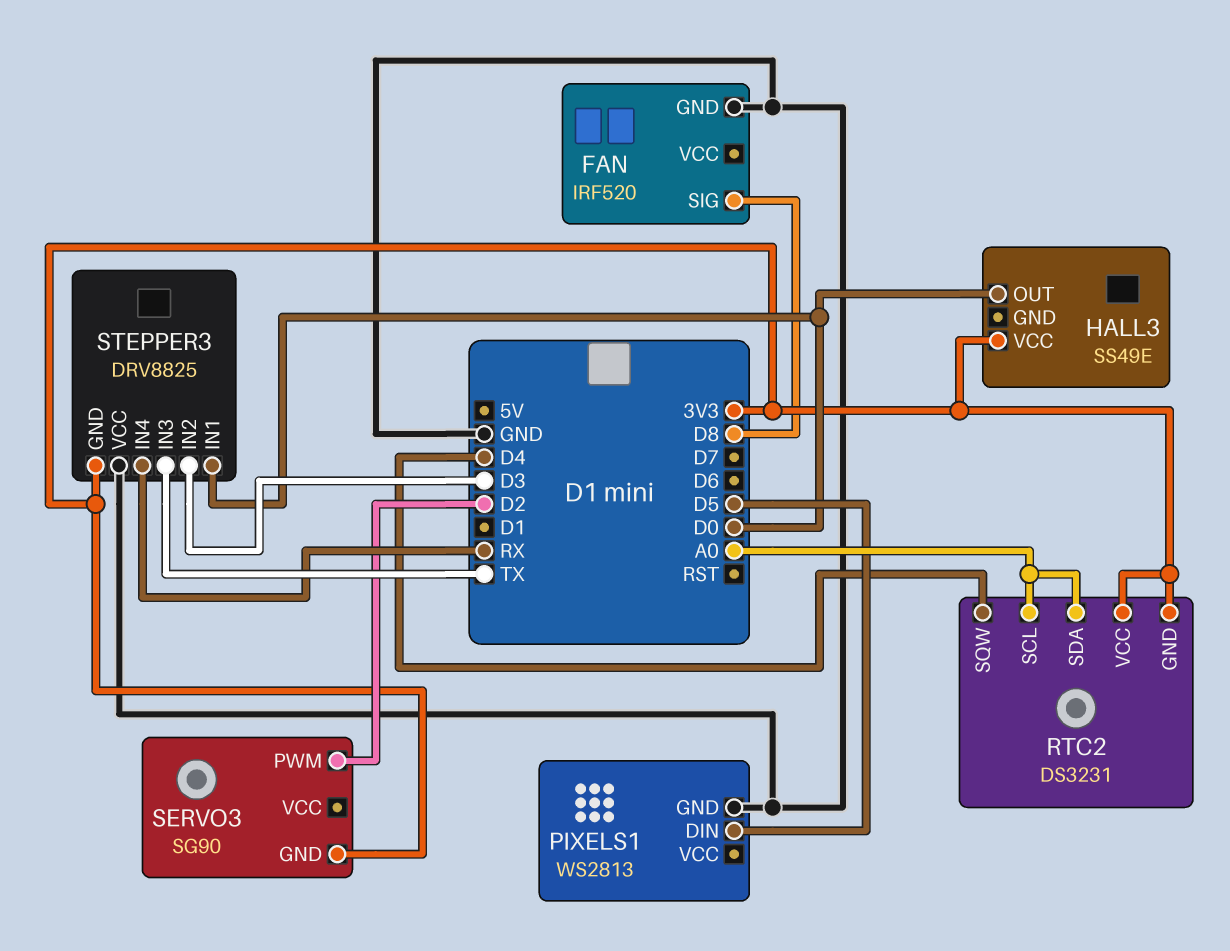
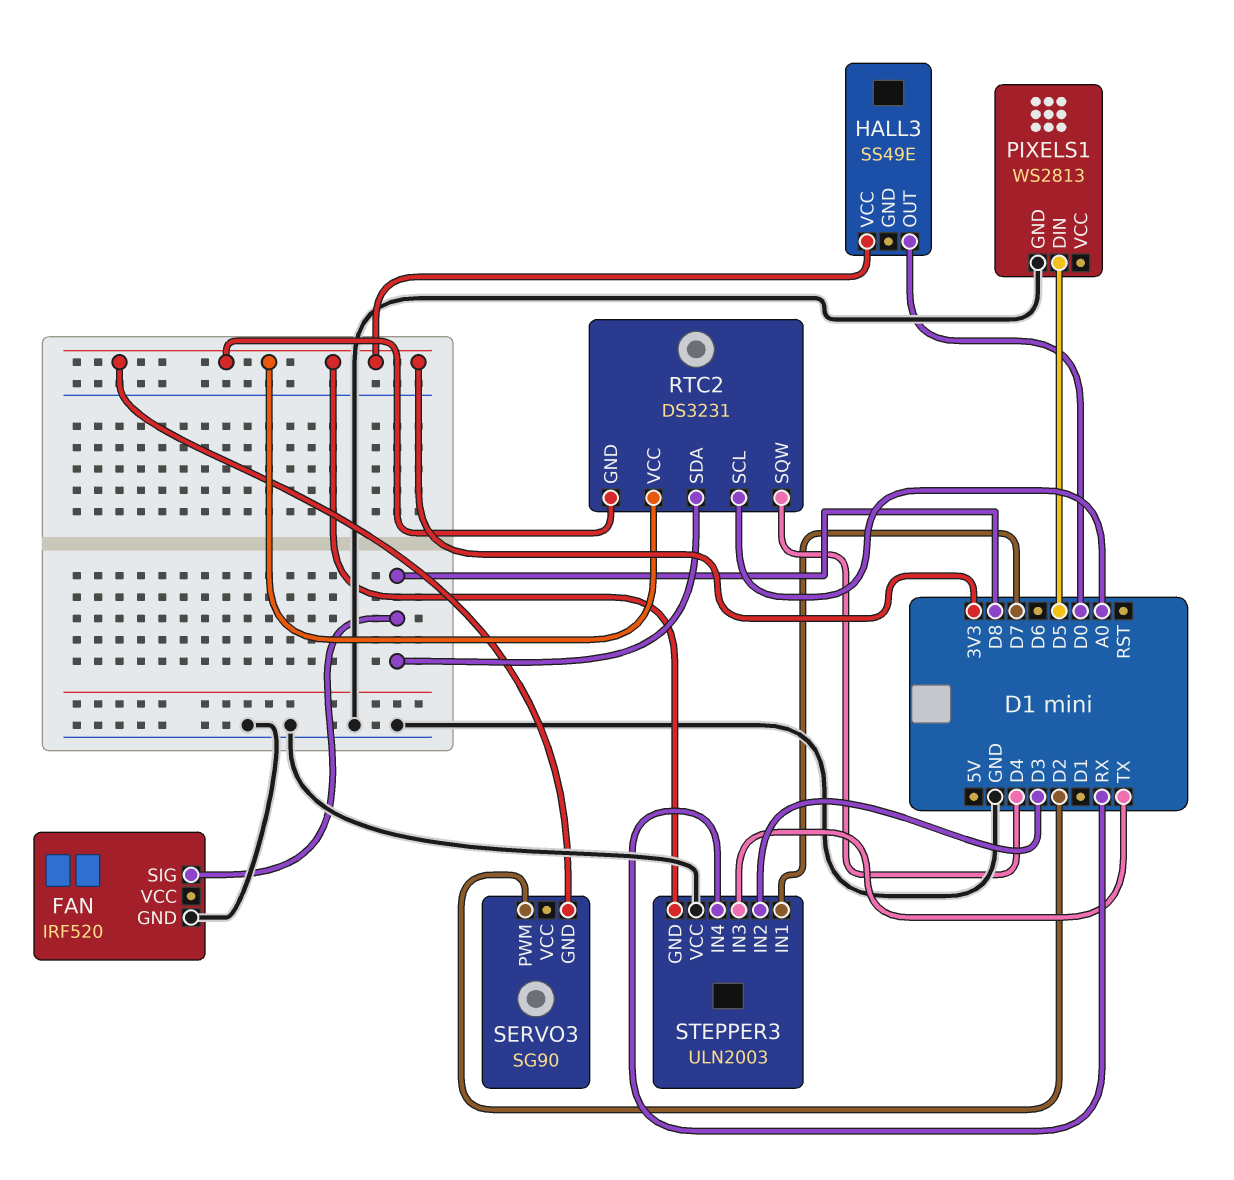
RTC2 pin SDA: A0 -> D8
STEPPER3: DRV8825 -> ULN2003
STEPPER3 pin IN1: D0 -> D7

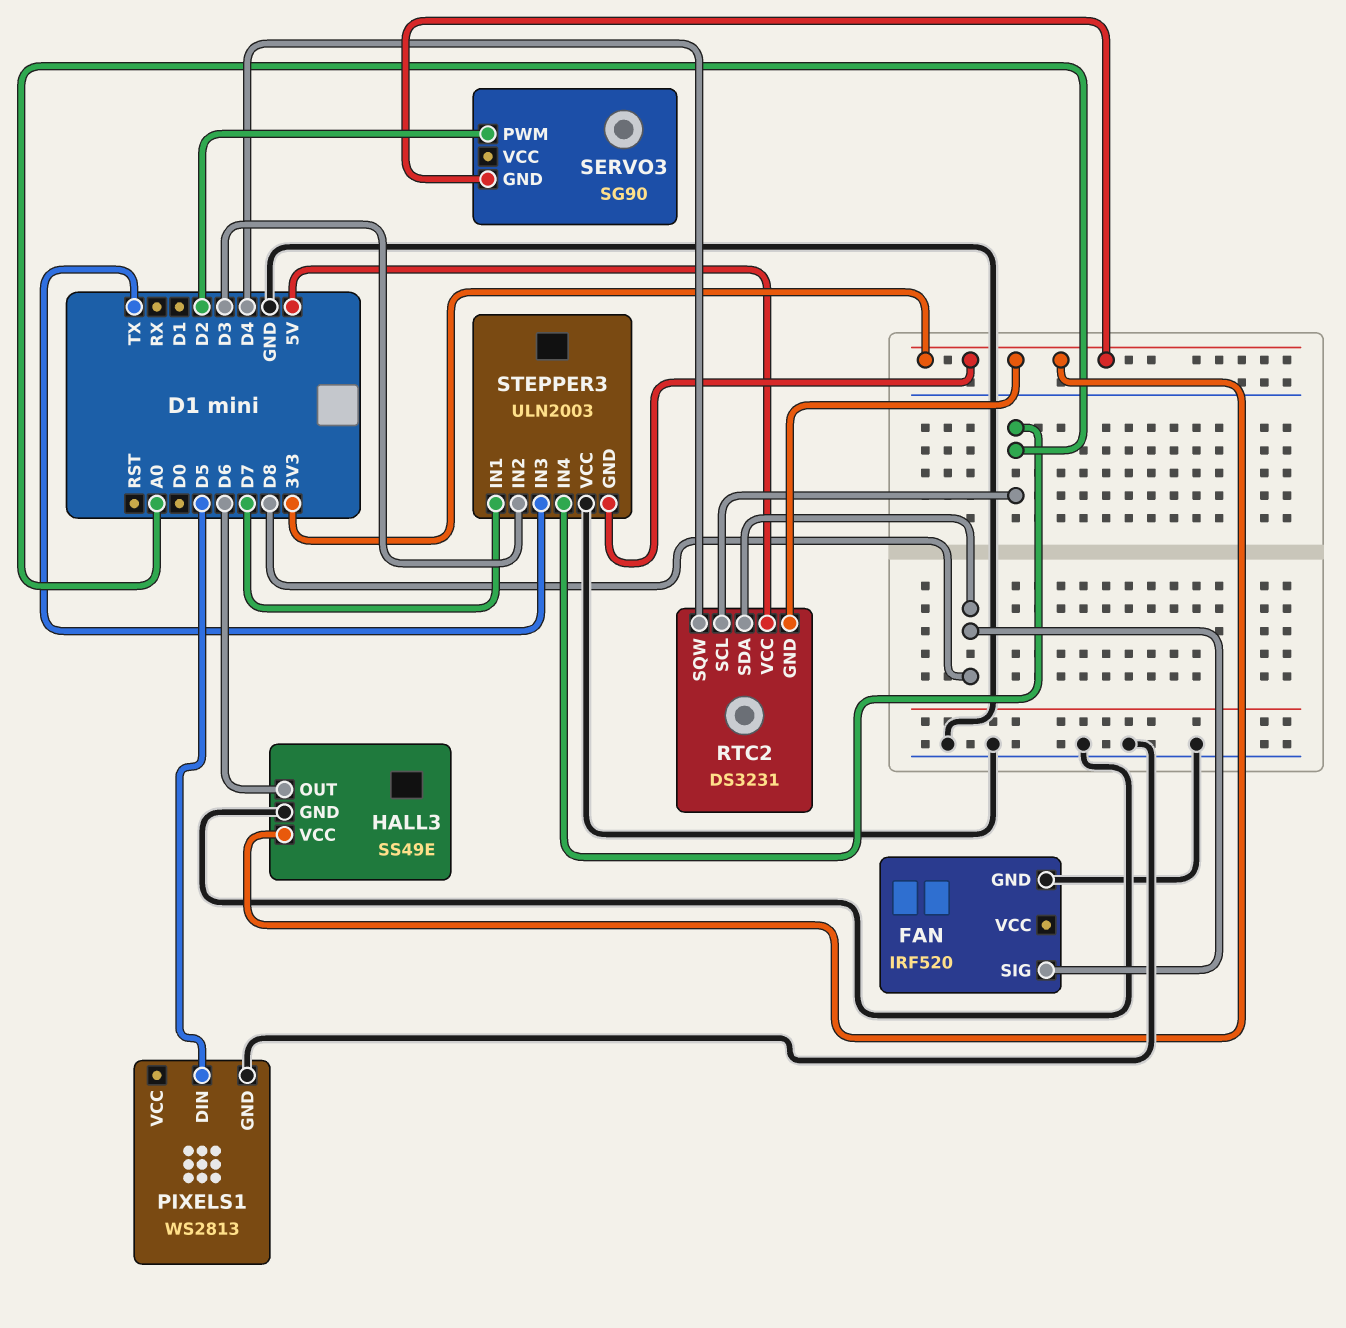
HALL3 pin GND: none -> GND
HALL3 pin OUT: D0 -> D6
RTC2 pin VCC: 3V3 -> 5V
STEPPER3 pin IN4: RX -> A0

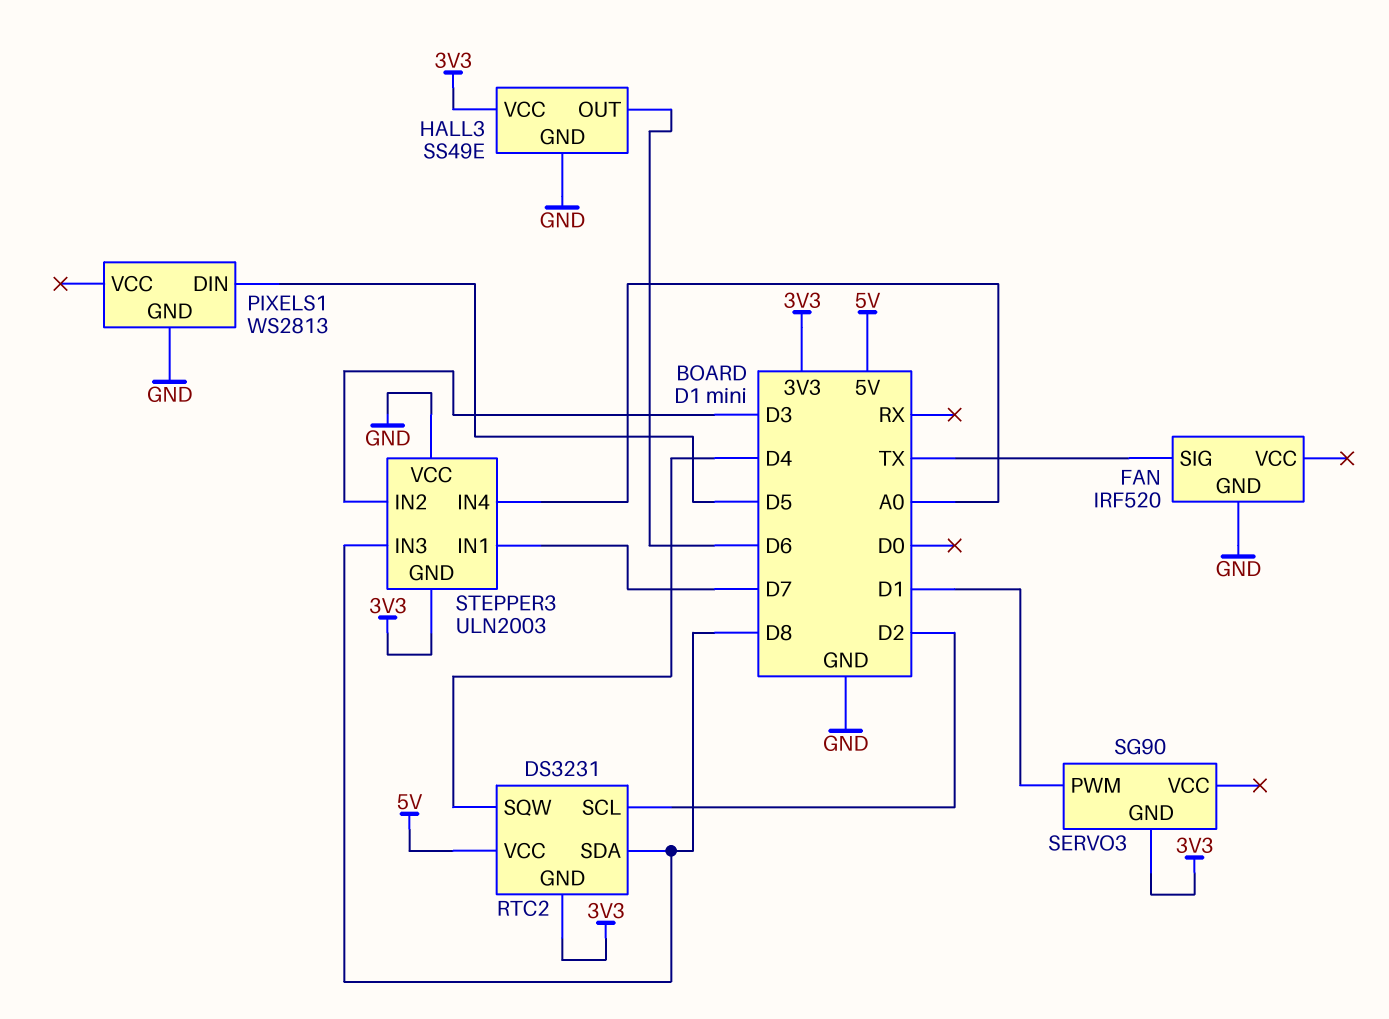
FAN pin SIG: D8 -> TX
RTC2 pin SCL: A0 -> D2
SERVO3 pin PWM: D2 -> D1
STEPPER3 pin IN3: TX -> D8

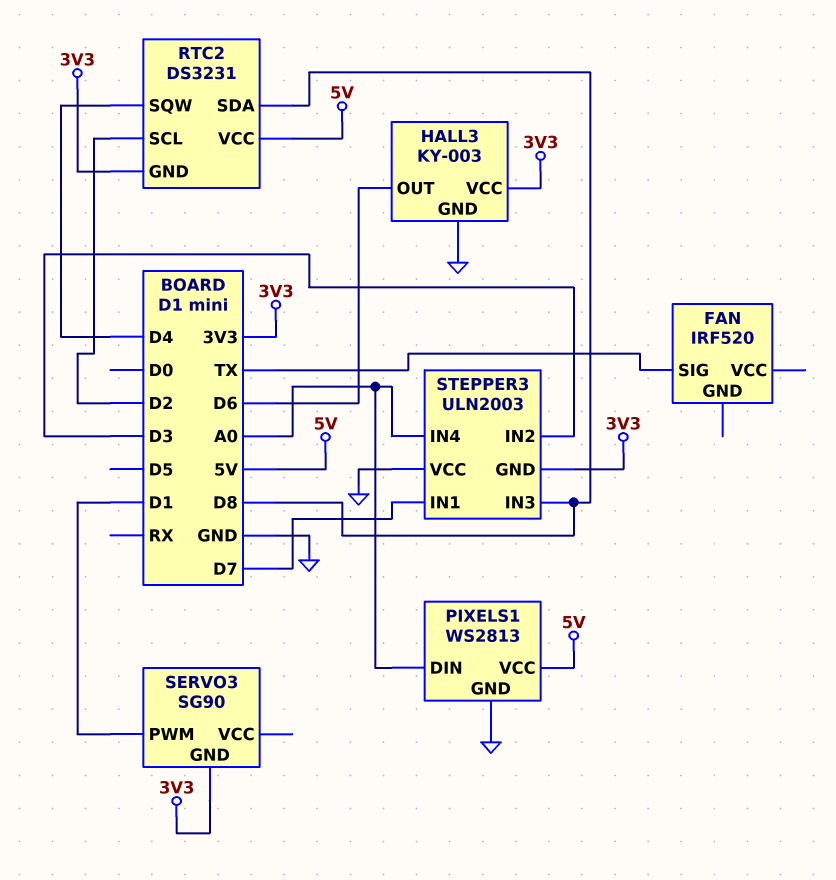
FAN pin GND: GND -> none
HALL3: SS49E -> KY-003
PIXELS1 pin DIN: D5 -> A0
PIXELS1 pin VCC: none -> 5V

